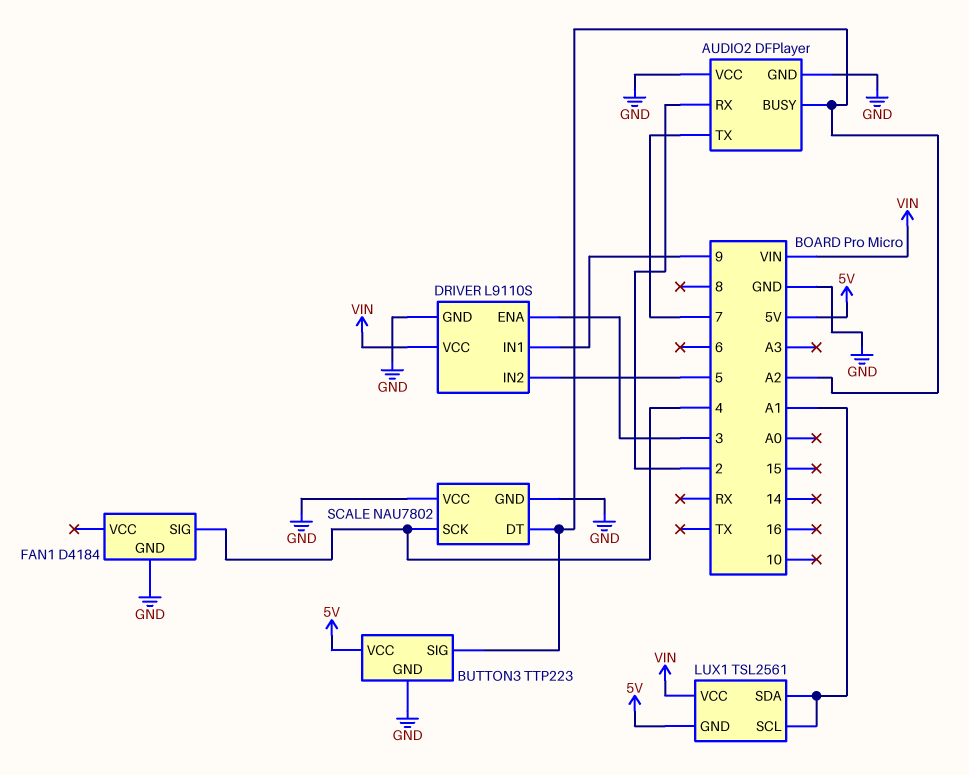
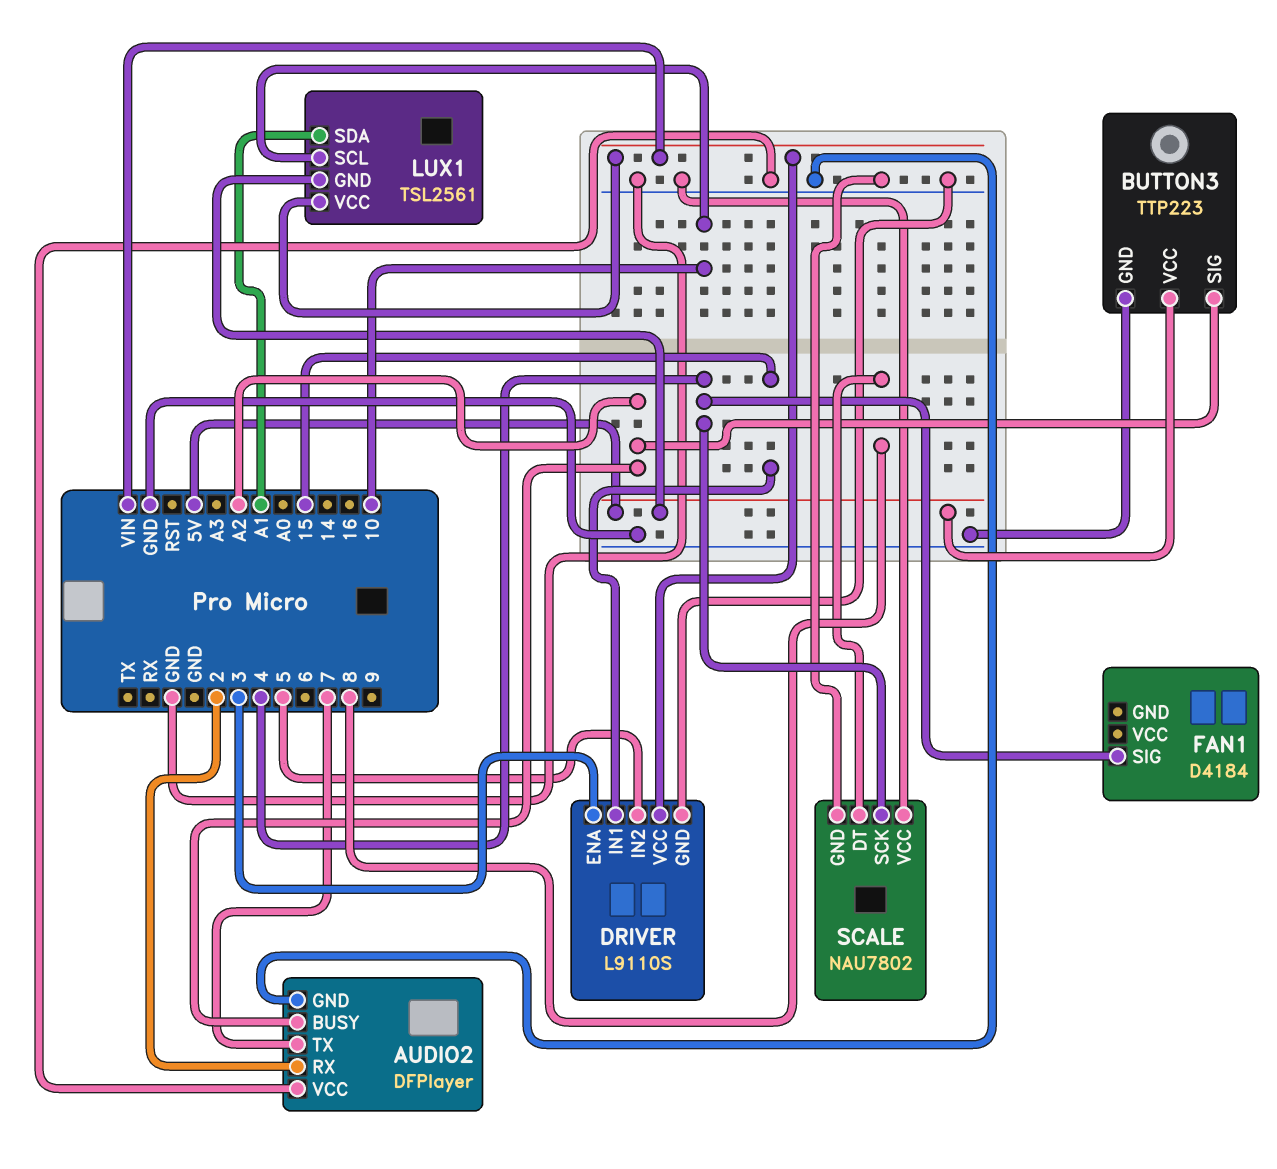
DRIVER pin IN1: 9 -> 15
FAN1 pin GND: GND -> none
LUX1 pin SCL: A1 -> 10
SCALE pin DT: A2 -> 8

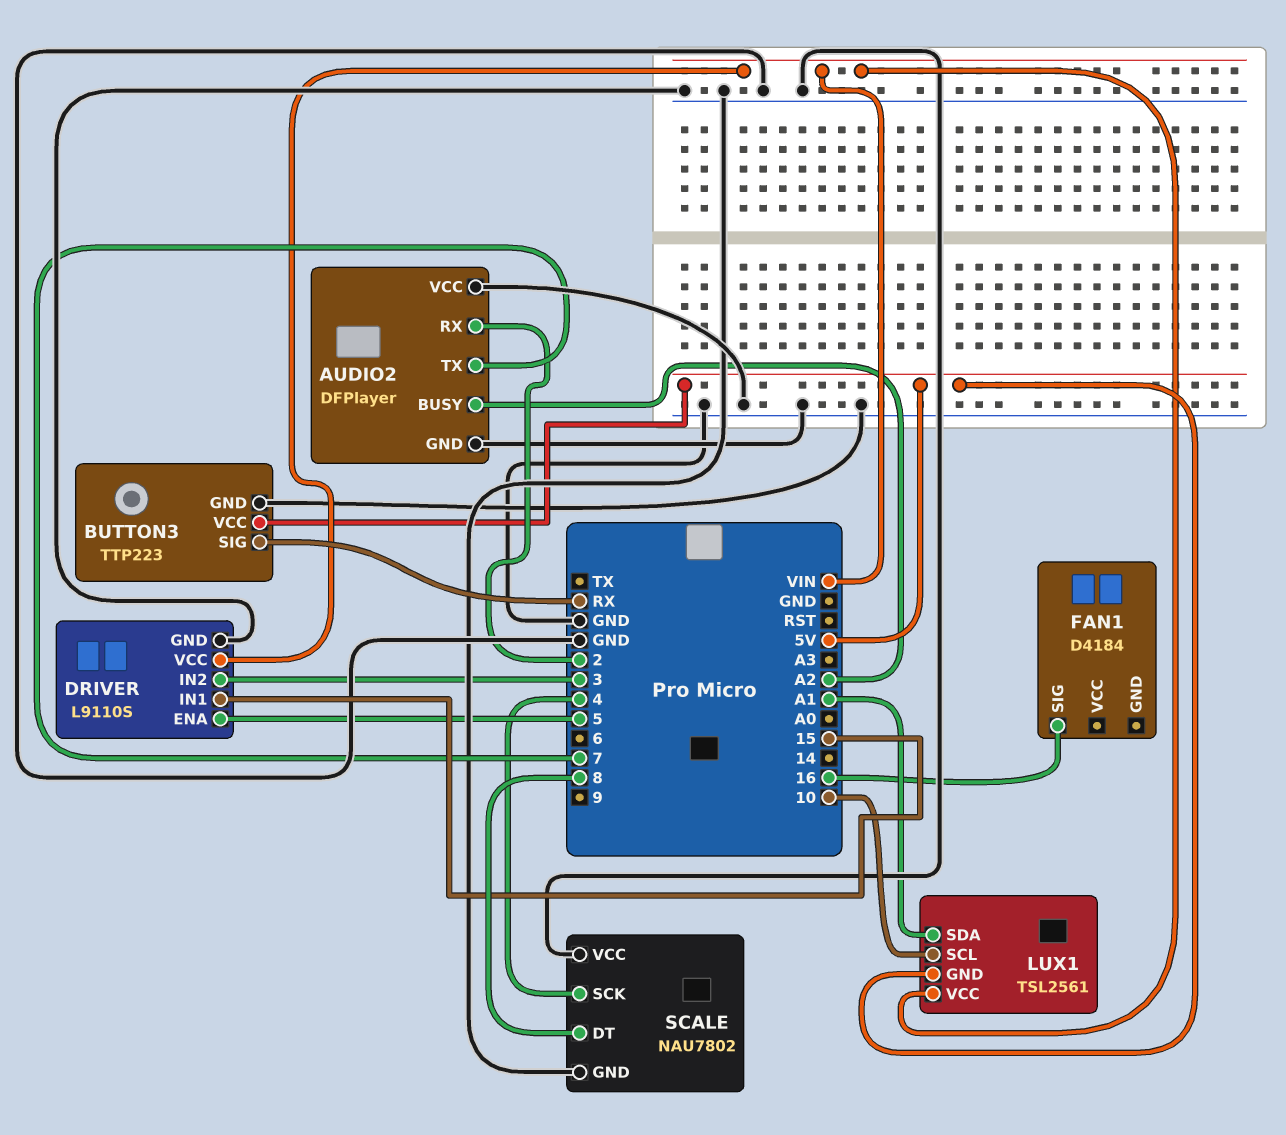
BUTTON3 pin SIG: A2 -> RX
DRIVER pin ENA: 3 -> 5
DRIVER pin IN2: 5 -> 3
FAN1 pin SIG: 4 -> 16

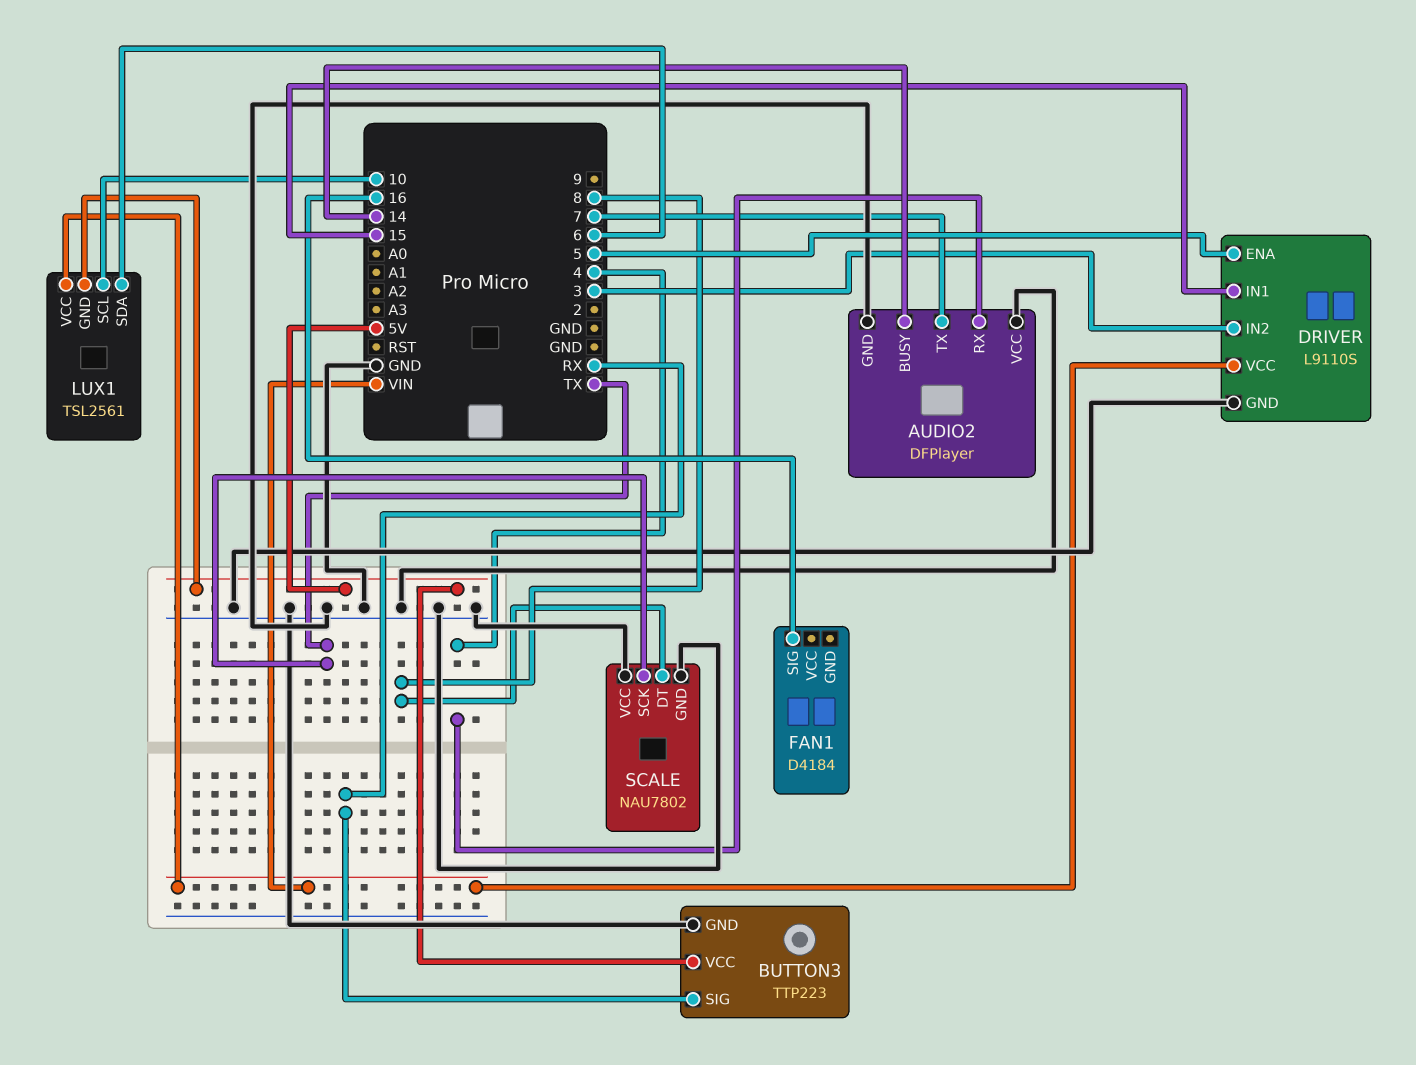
AUDIO2 pin BUSY: A2 -> 14
AUDIO2 pin RX: 2 -> 4
LUX1 pin SDA: A1 -> 6
SCALE pin SCK: 4 -> TX

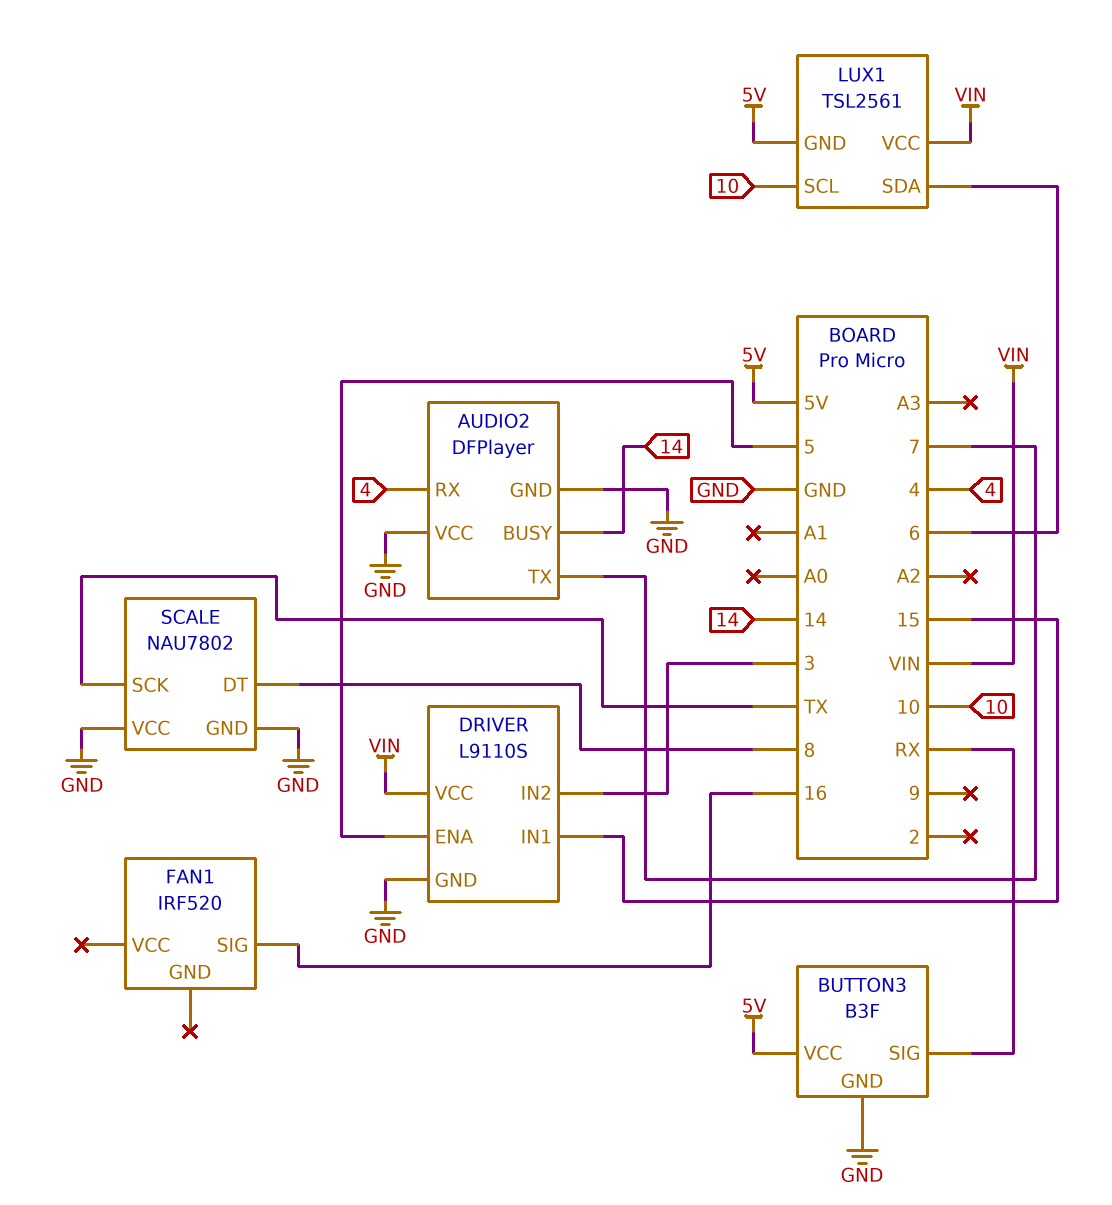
BUTTON3: TTP223 -> B3F
FAN1: D4184 -> IRF520

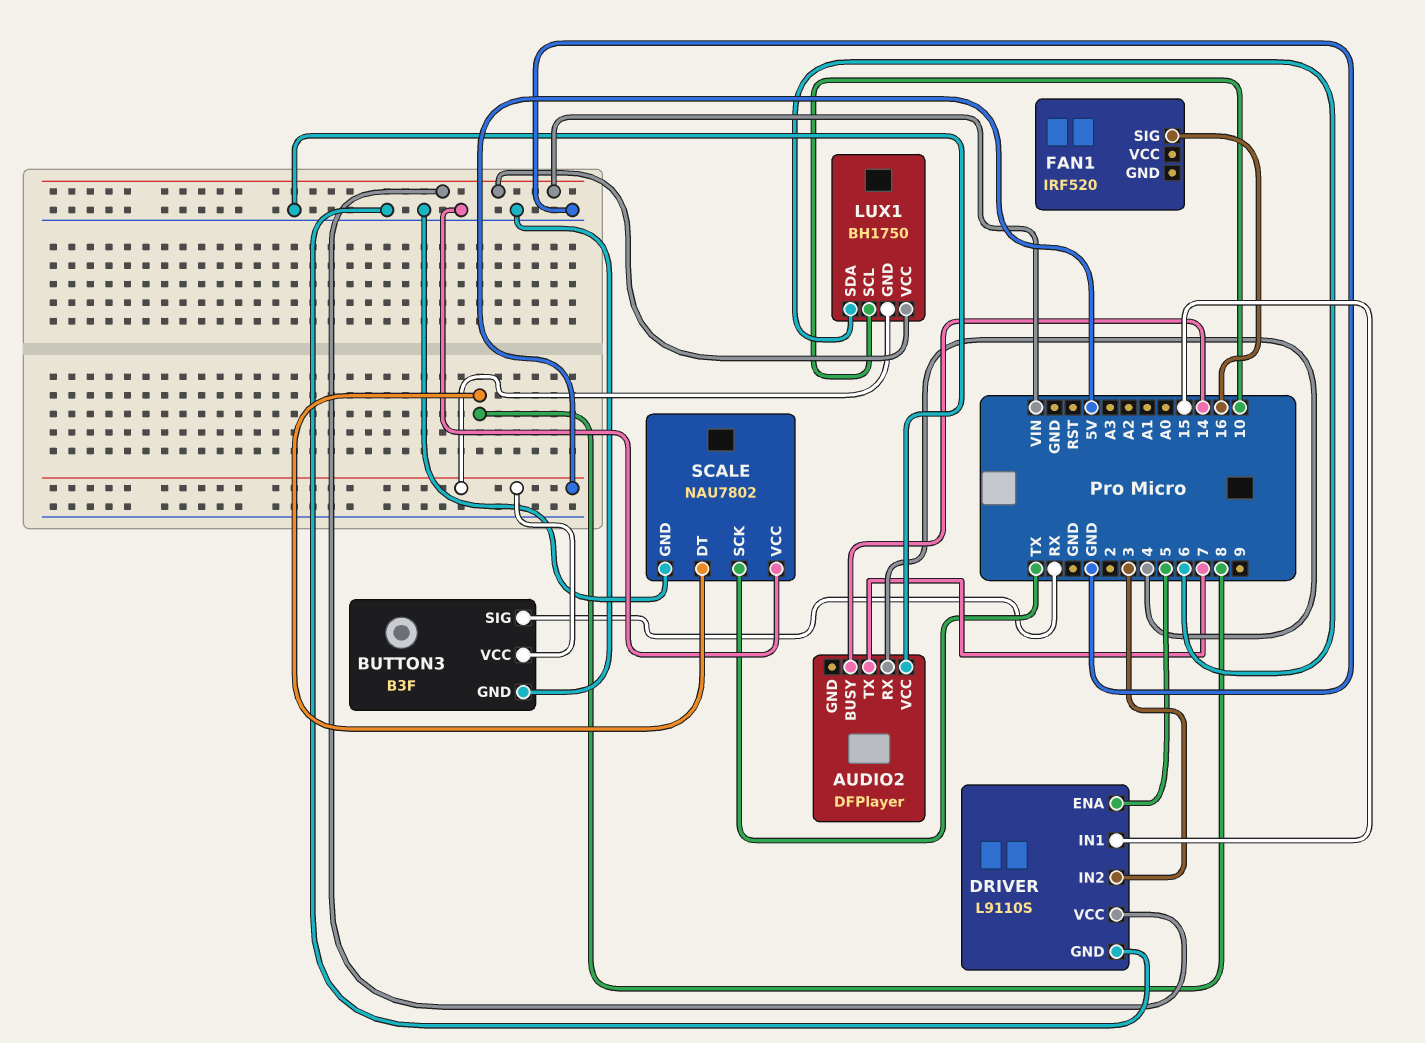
AUDIO2 pin GND: GND -> none
LUX1: TSL2561 -> BH1750

